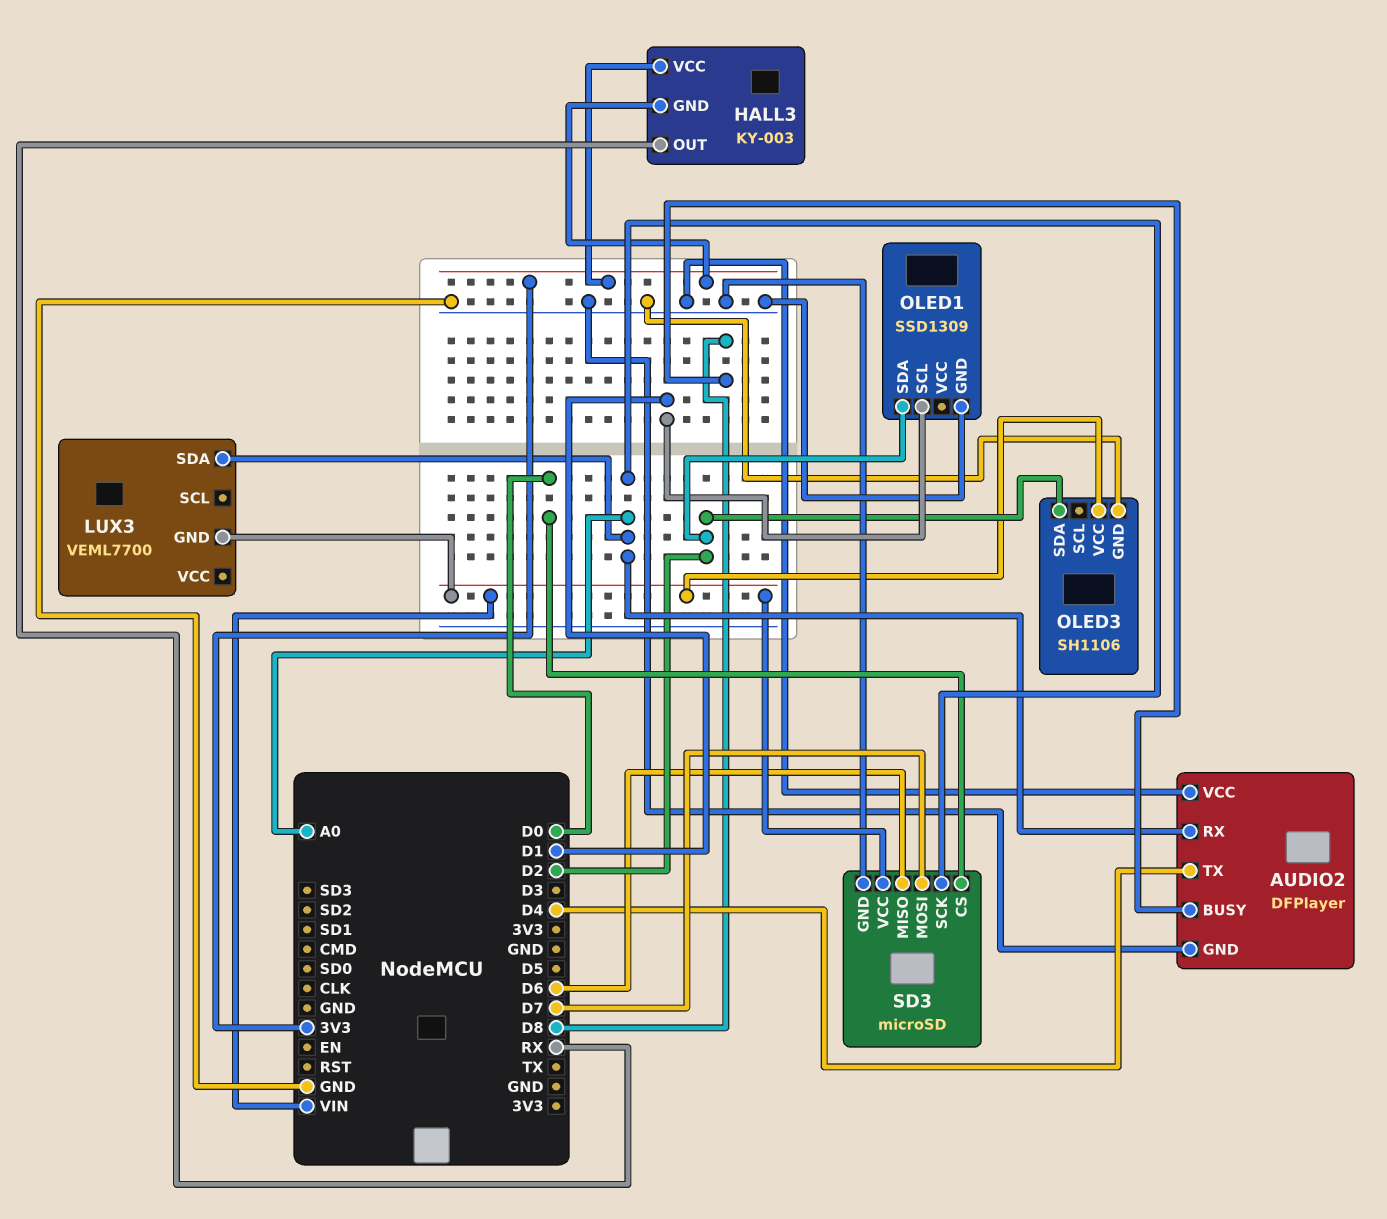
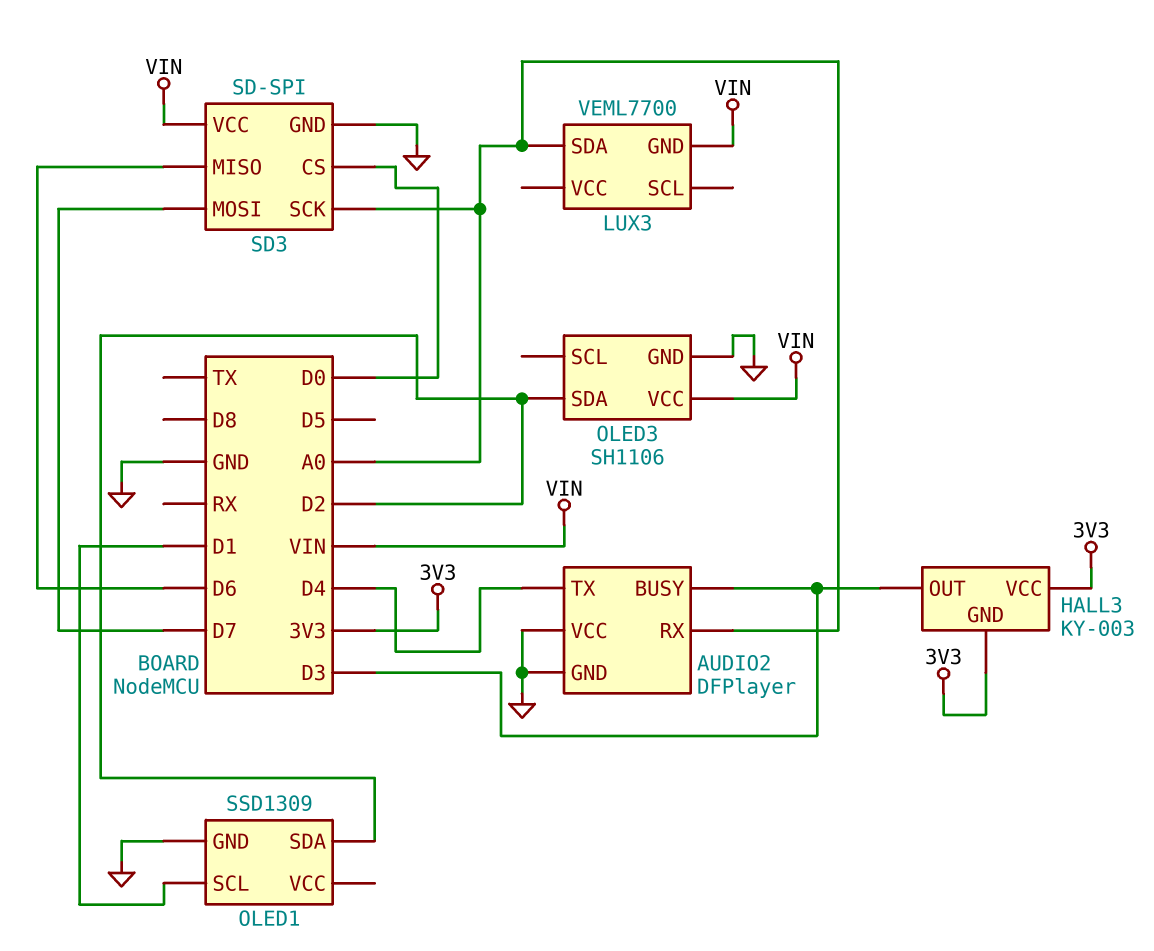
AUDIO2 pin BUSY: D8 -> D3
HALL3 pin OUT: RX -> D3
SD3: microSD -> SD-SPI

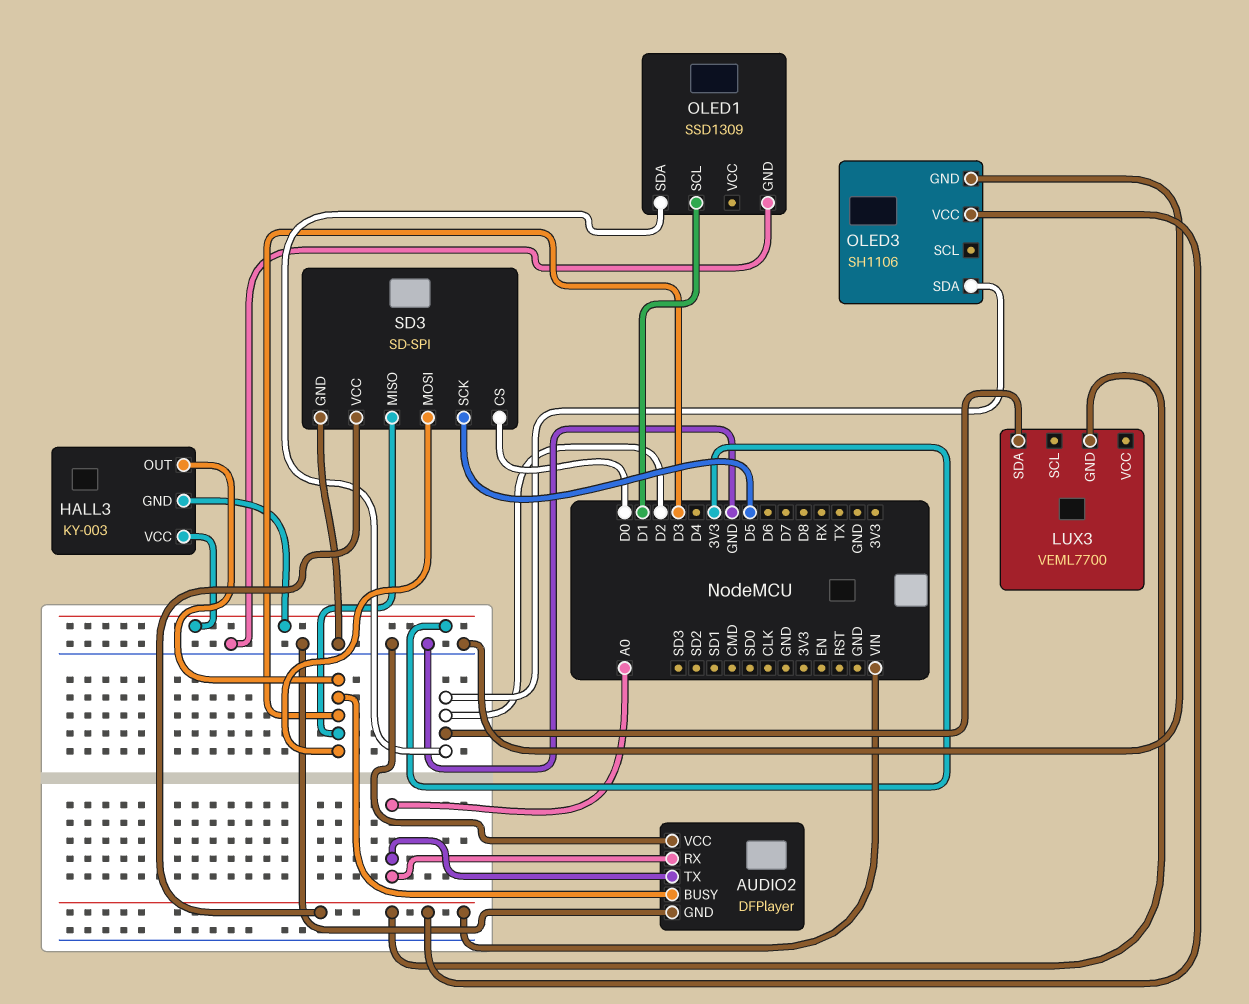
AUDIO2 pin TX: D4 -> A0
LUX3 pin SDA: A0 -> D2
SD3 pin MISO: D6 -> D3
SD3 pin MOSI: D7 -> D3
SD3 pin SCK: A0 -> D5

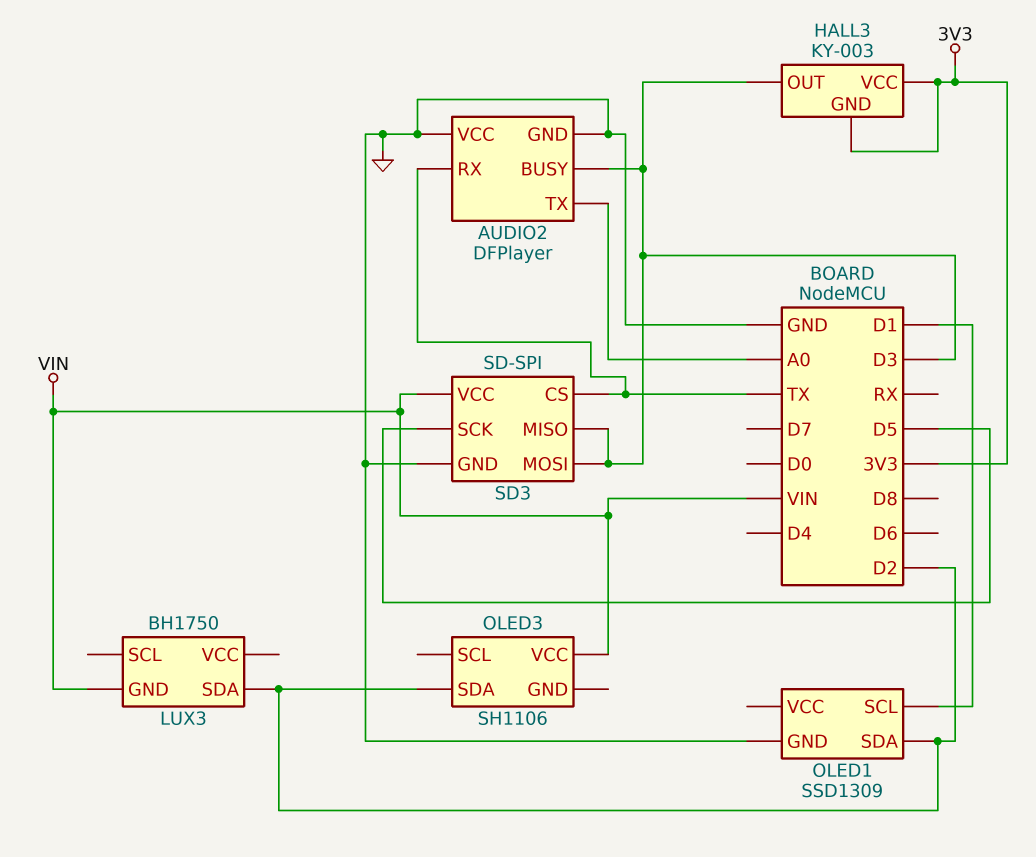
AUDIO2 pin RX: A0 -> TX
LUX3: VEML7700 -> BH1750
OLED3 pin GND: GND -> none
SD3 pin CS: D0 -> TX

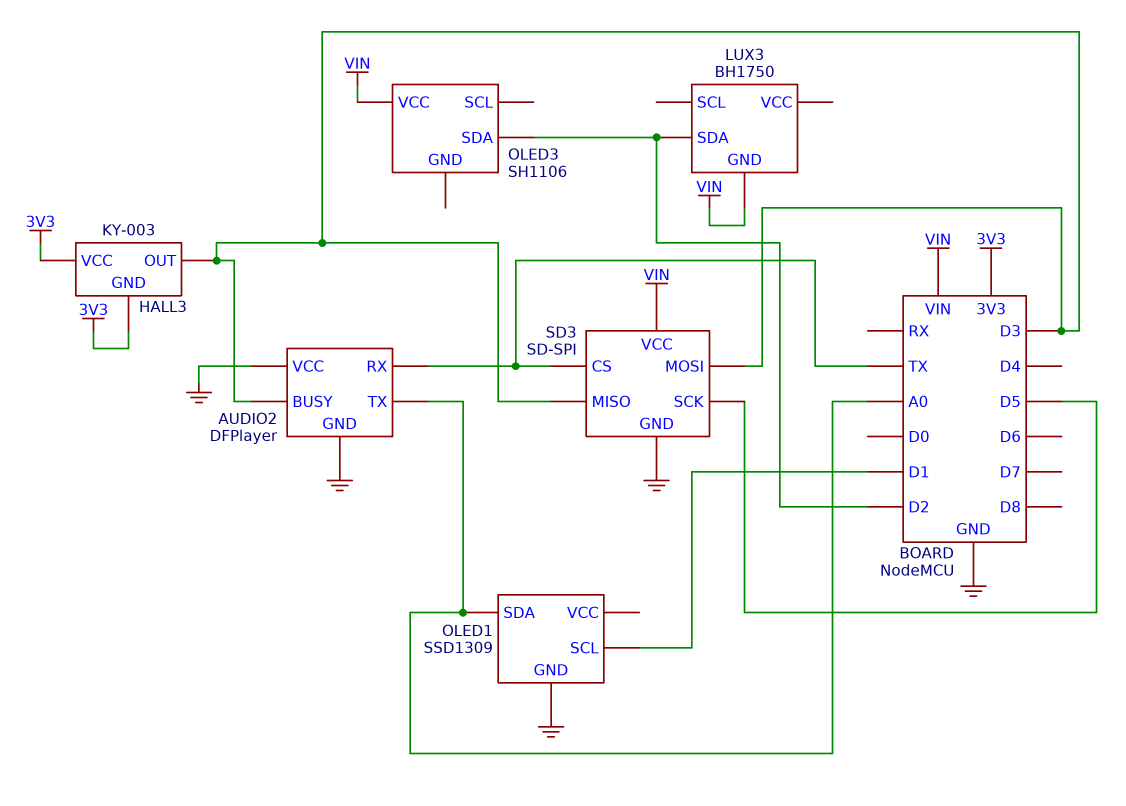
OLED1 pin SDA: D2 -> A0

